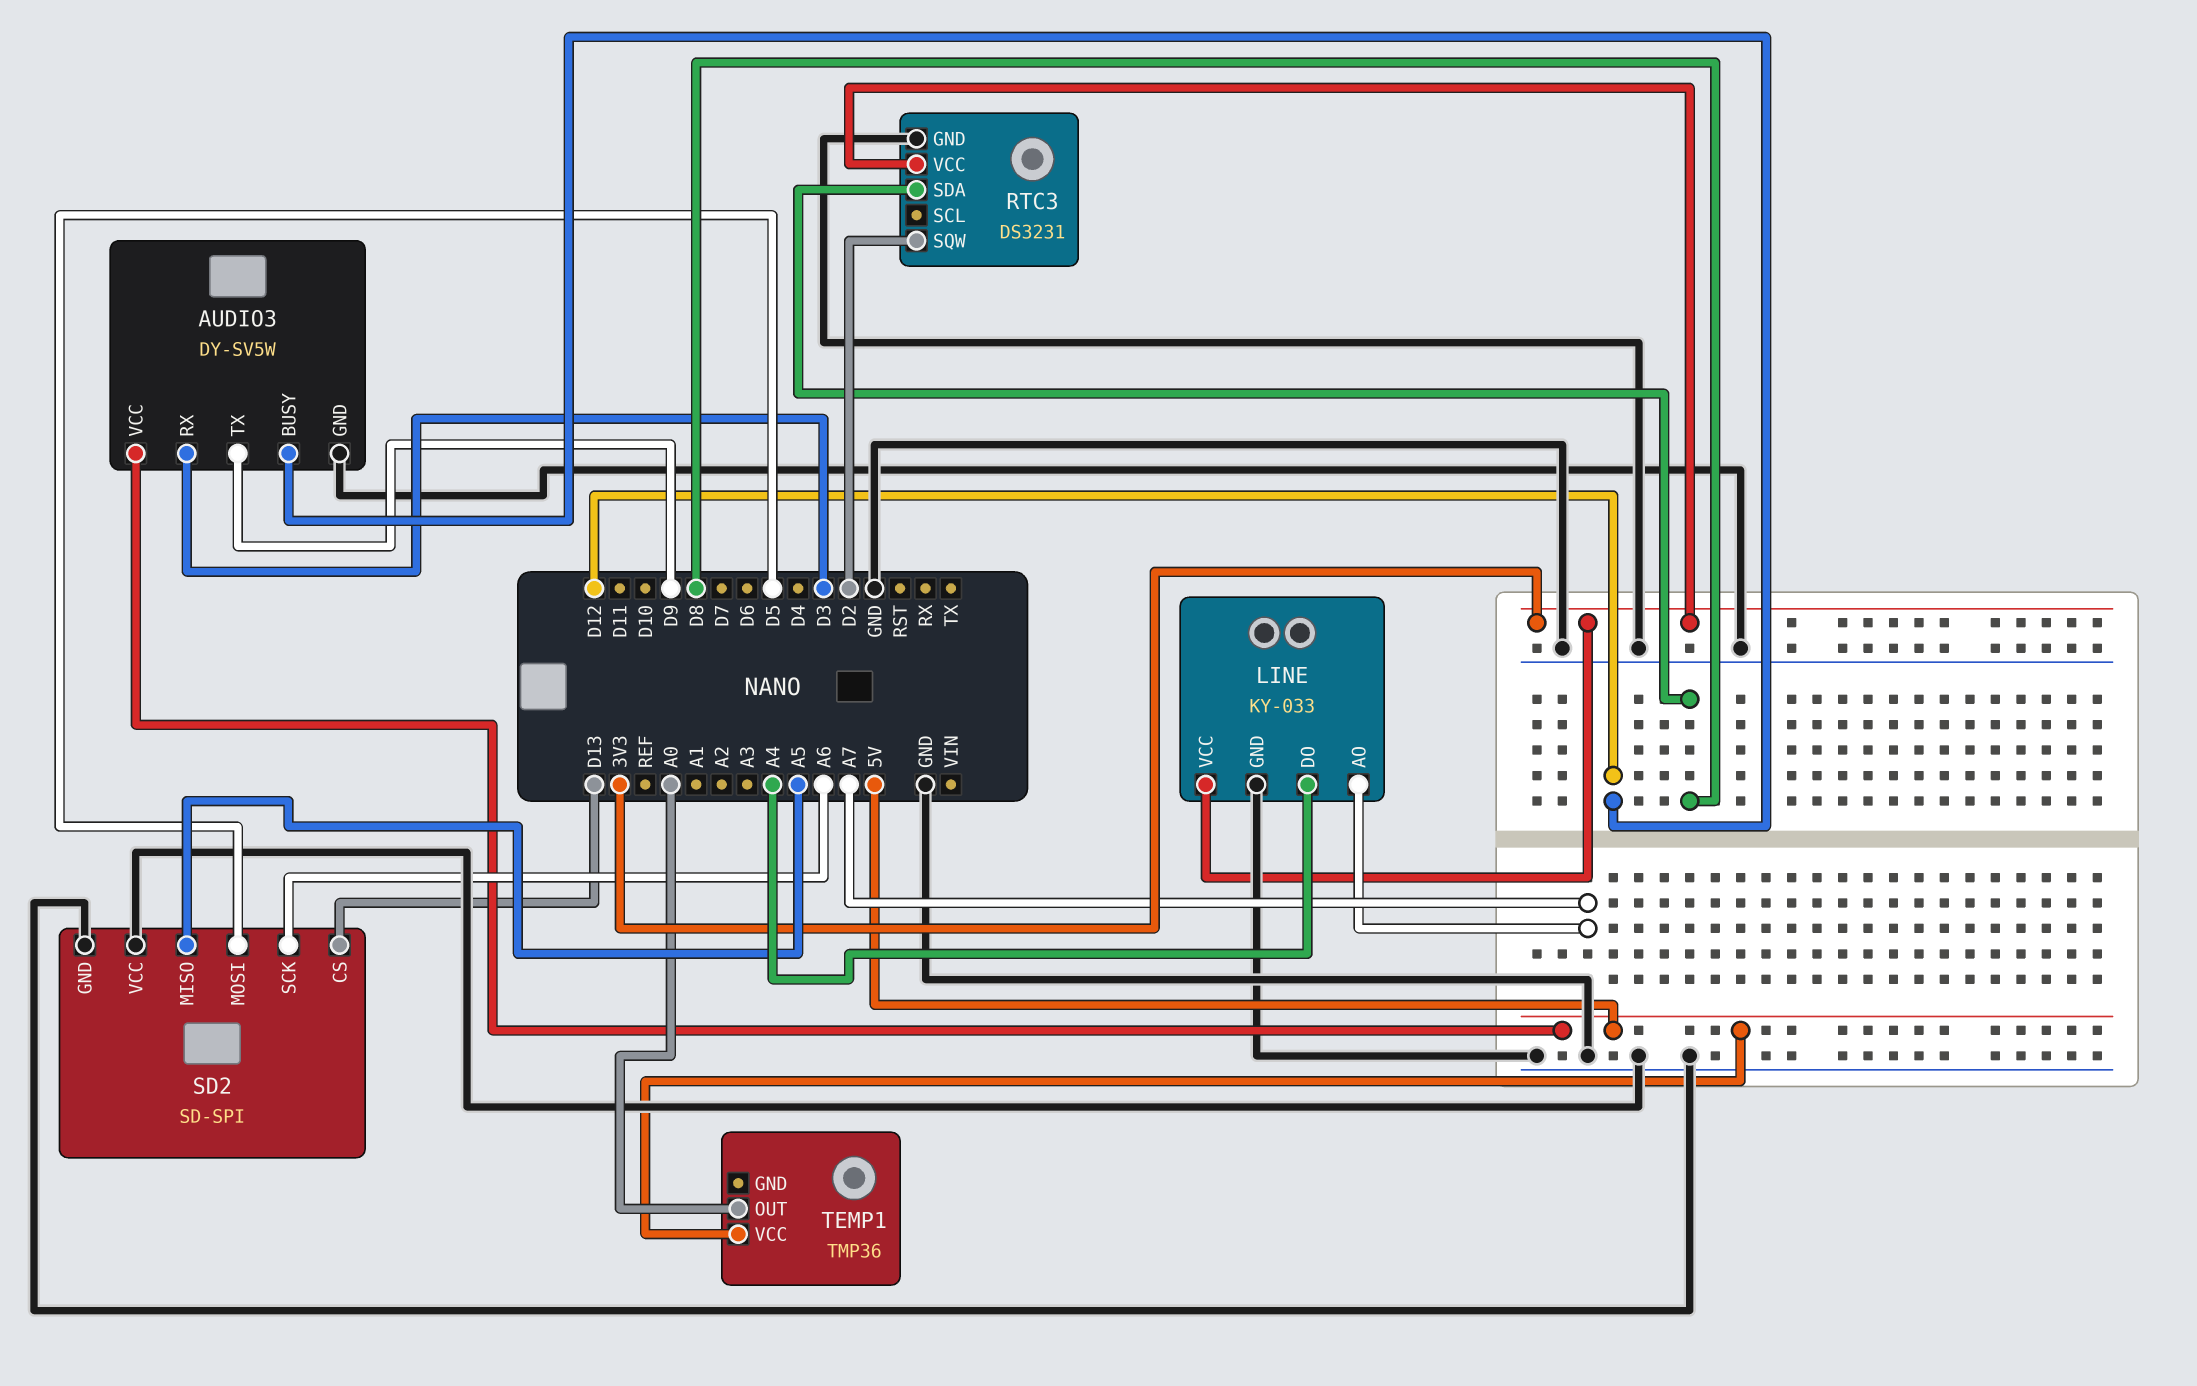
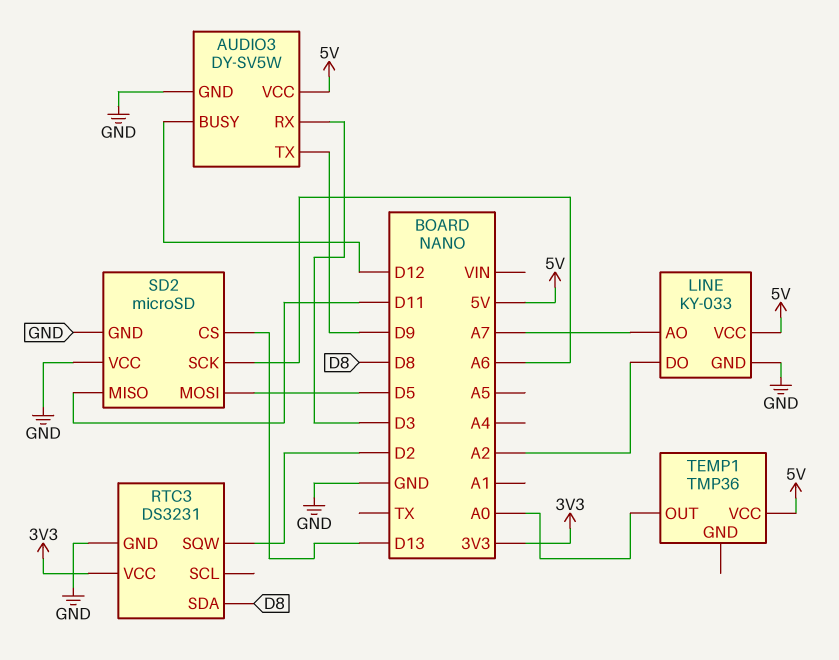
LINE pin DO: A4 -> A2
LINE pin VCC: 3V3 -> 5V
SD2: SD-SPI -> microSD
SD2 pin MISO: A5 -> D11

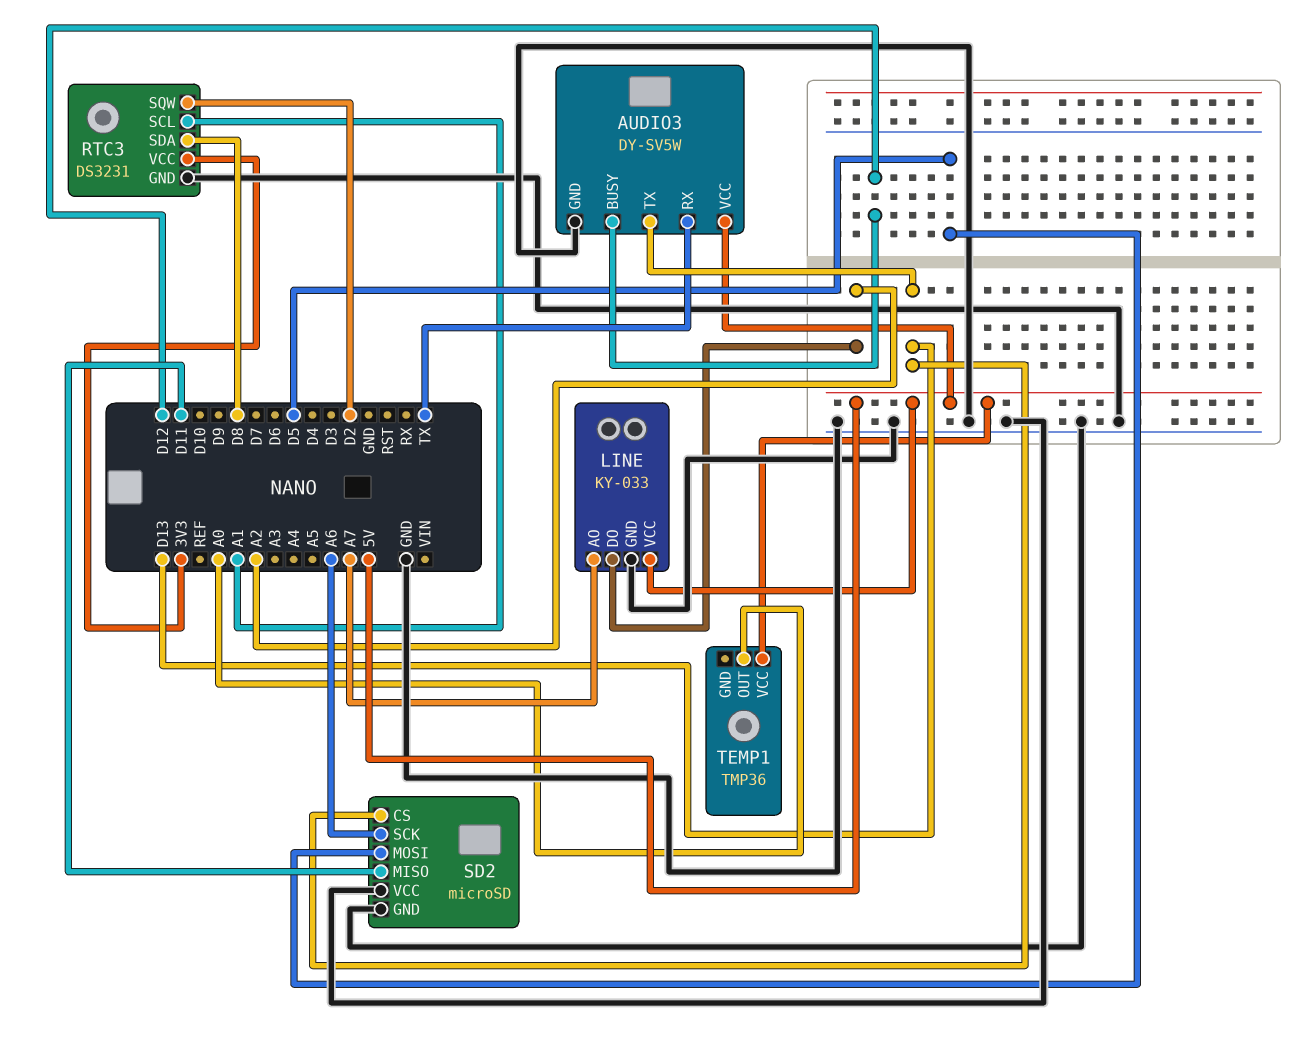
AUDIO3 pin RX: D3 -> TX
AUDIO3 pin TX: D9 -> D13
RTC3 pin SCL: none -> A1

